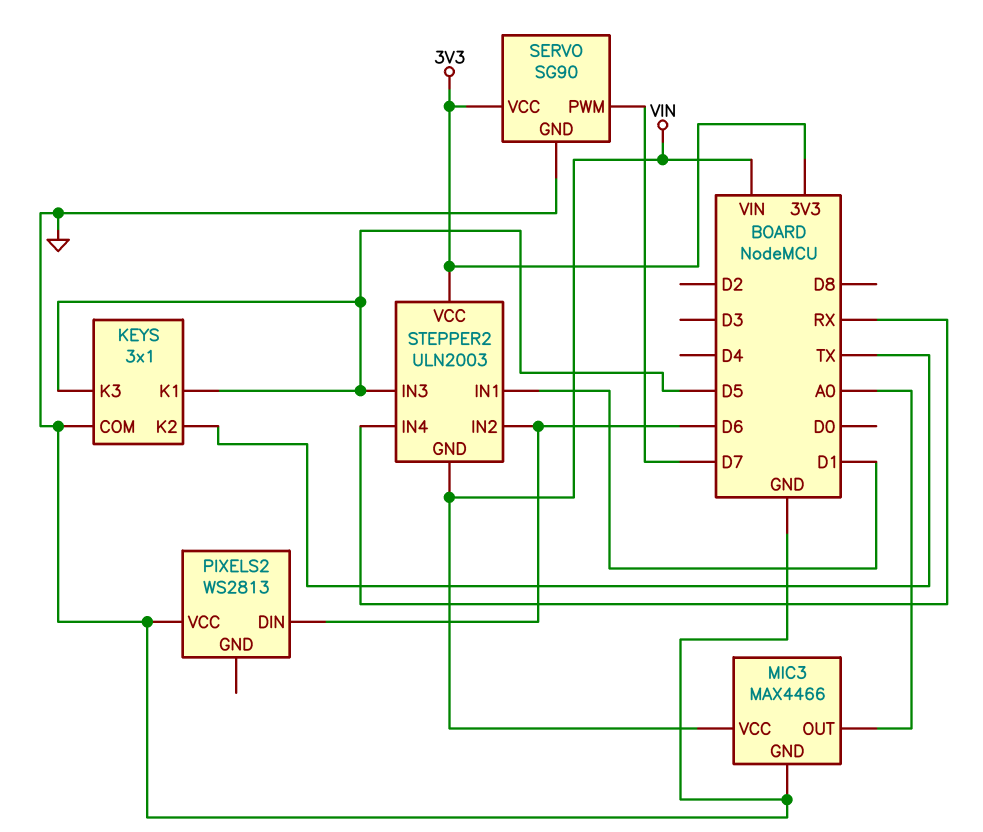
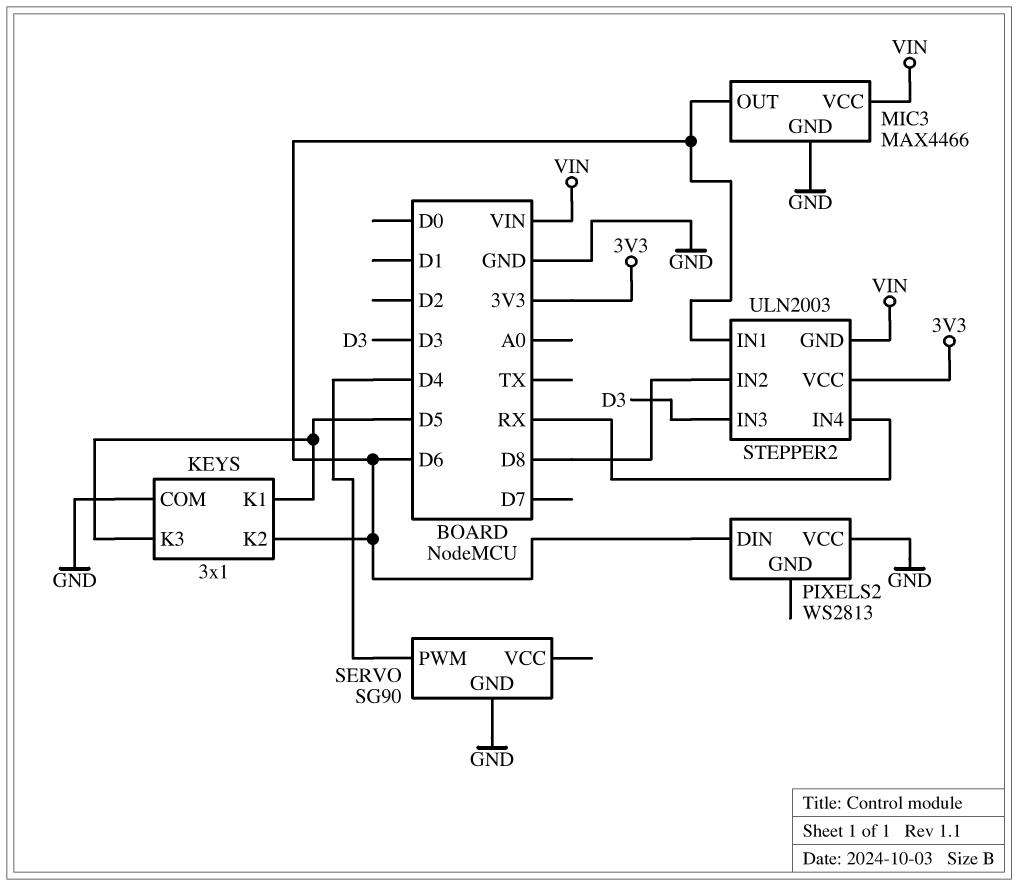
KEYS pin K2: TX -> D6
MIC3 pin OUT: A0 -> D6
SERVO pin PWM: D7 -> D4
SERVO pin VCC: 3V3 -> none
STEPPER2 pin IN1: D1 -> D6
STEPPER2 pin IN2: D6 -> D8
STEPPER2 pin IN3: D5 -> D3

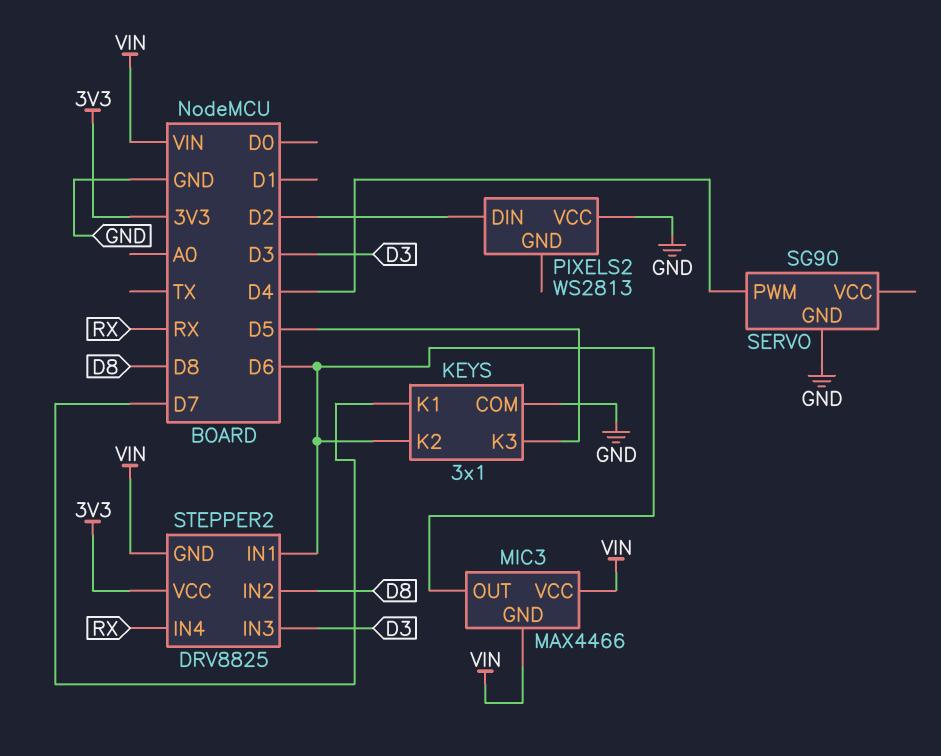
KEYS pin K1: D5 -> D7
MIC3 pin GND: GND -> VIN
PIXELS2 pin DIN: D6 -> D2
STEPPER2: ULN2003 -> DRV8825

